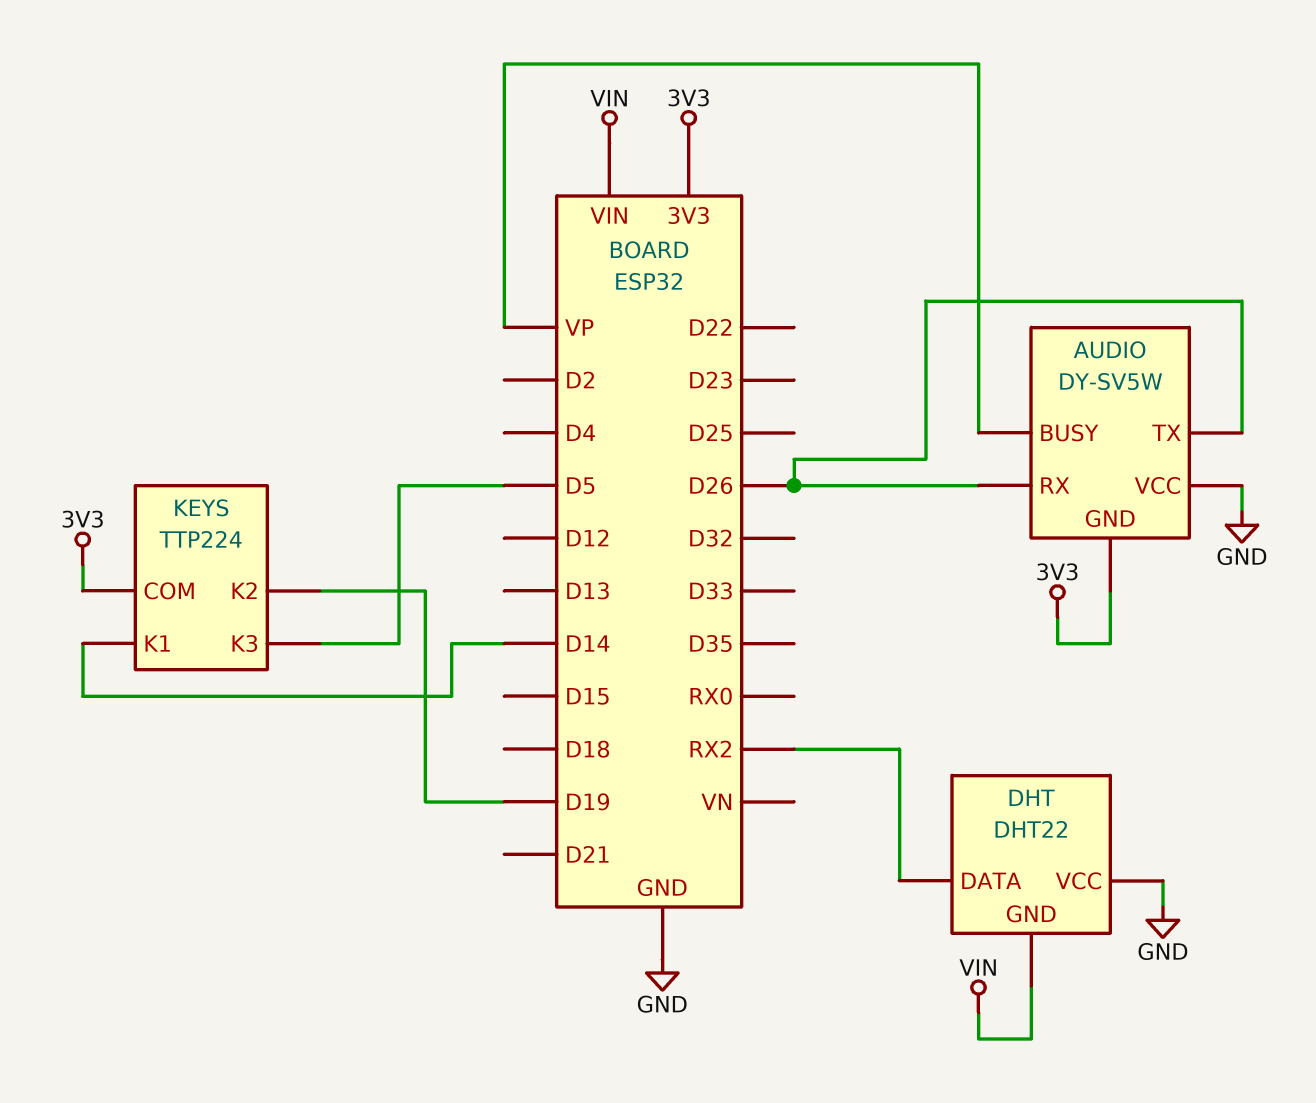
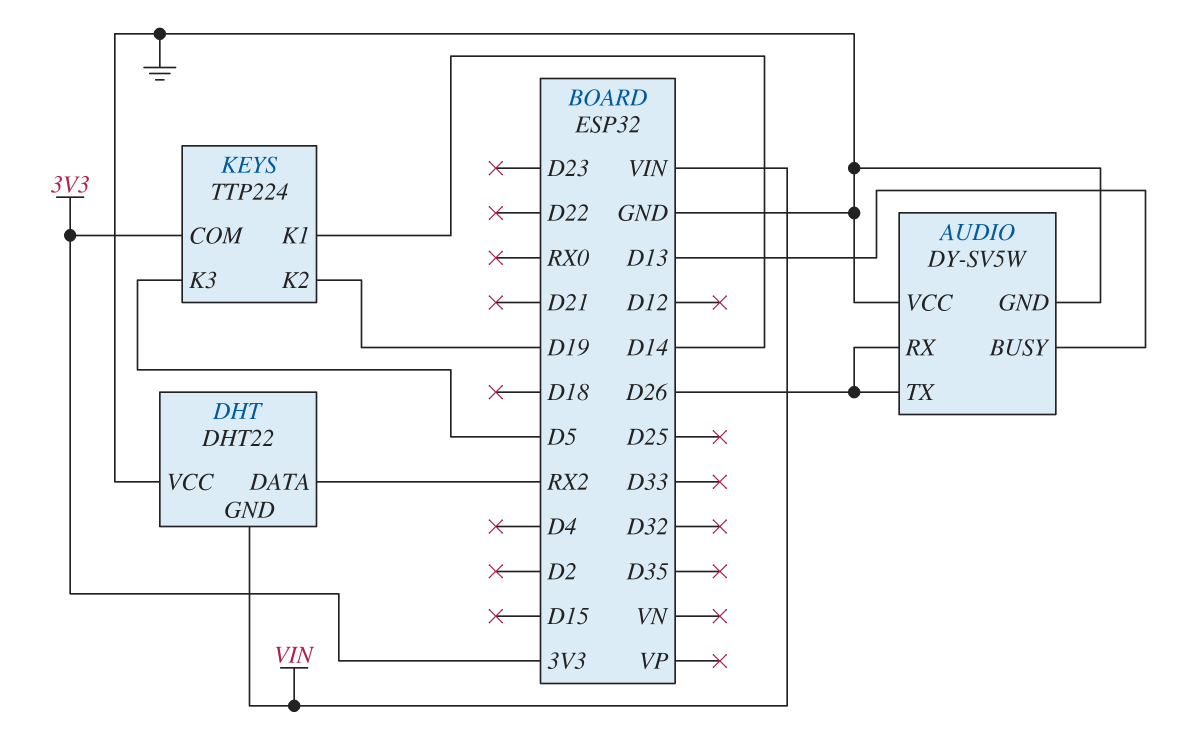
AUDIO pin BUSY: VP -> D13
AUDIO pin GND: 3V3 -> GND

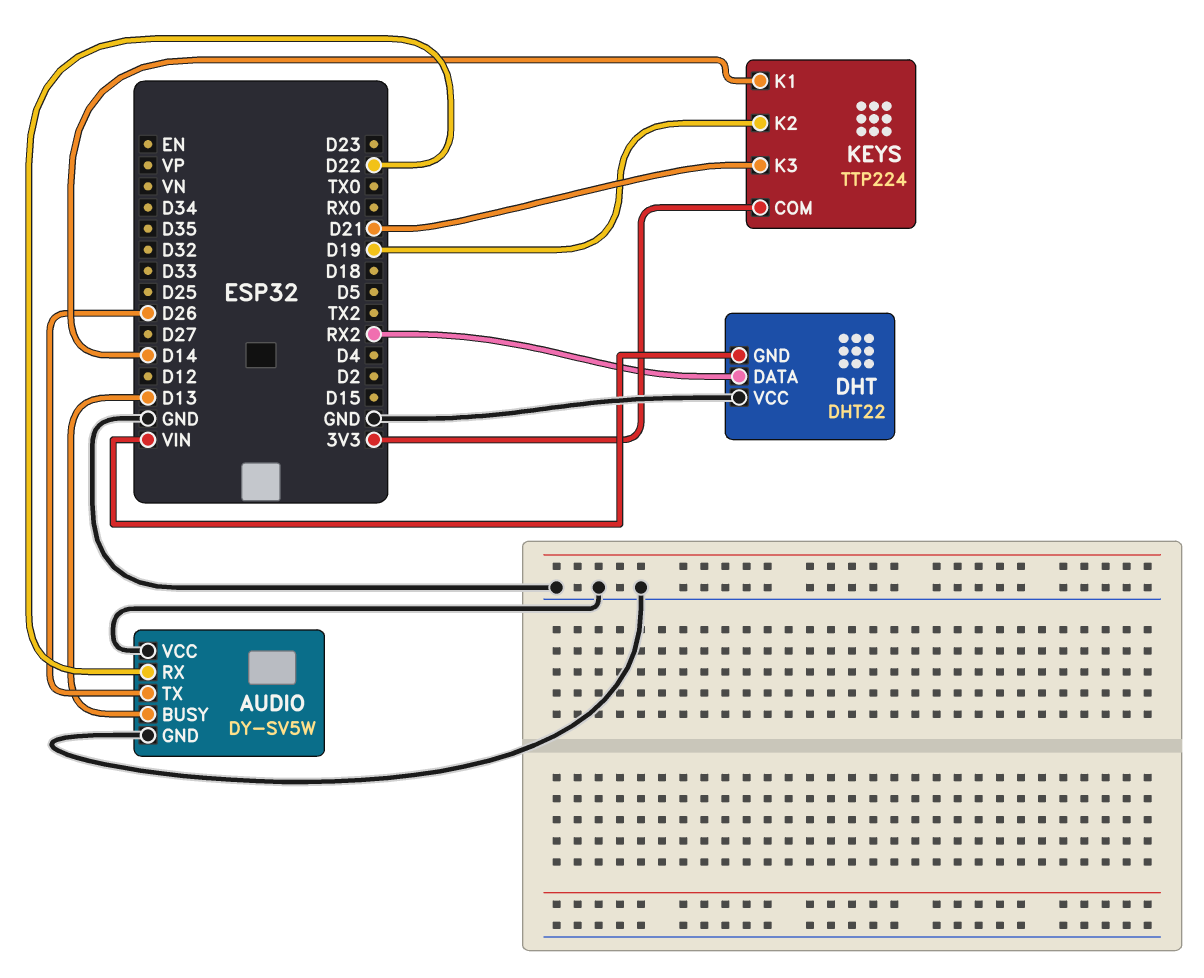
AUDIO pin RX: D26 -> D22
KEYS pin K3: D5 -> D21

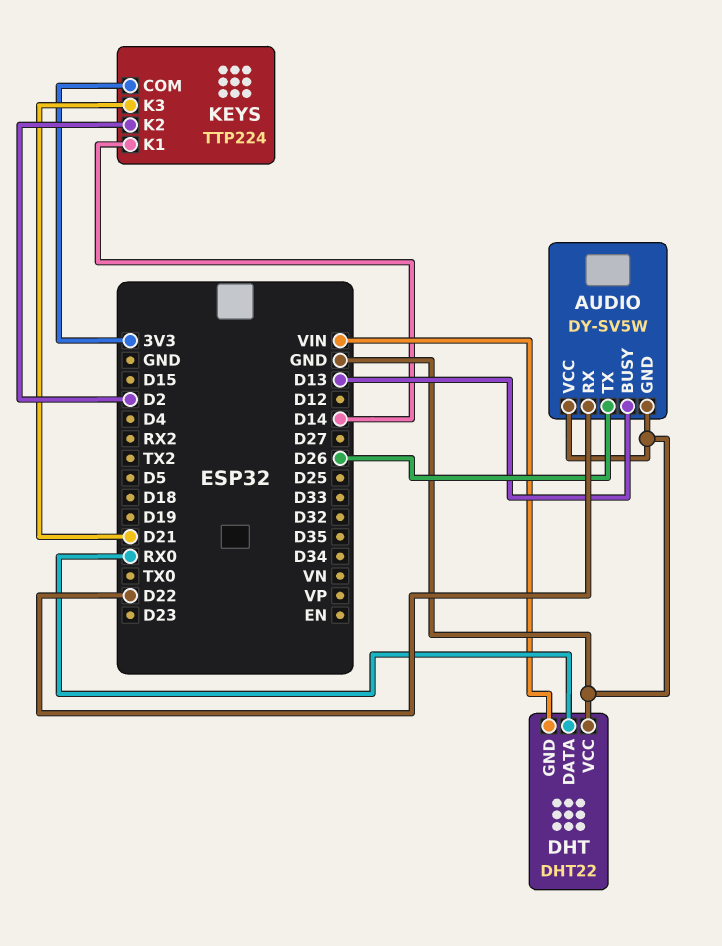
DHT pin DATA: RX2 -> RX0
KEYS pin K2: D19 -> D2

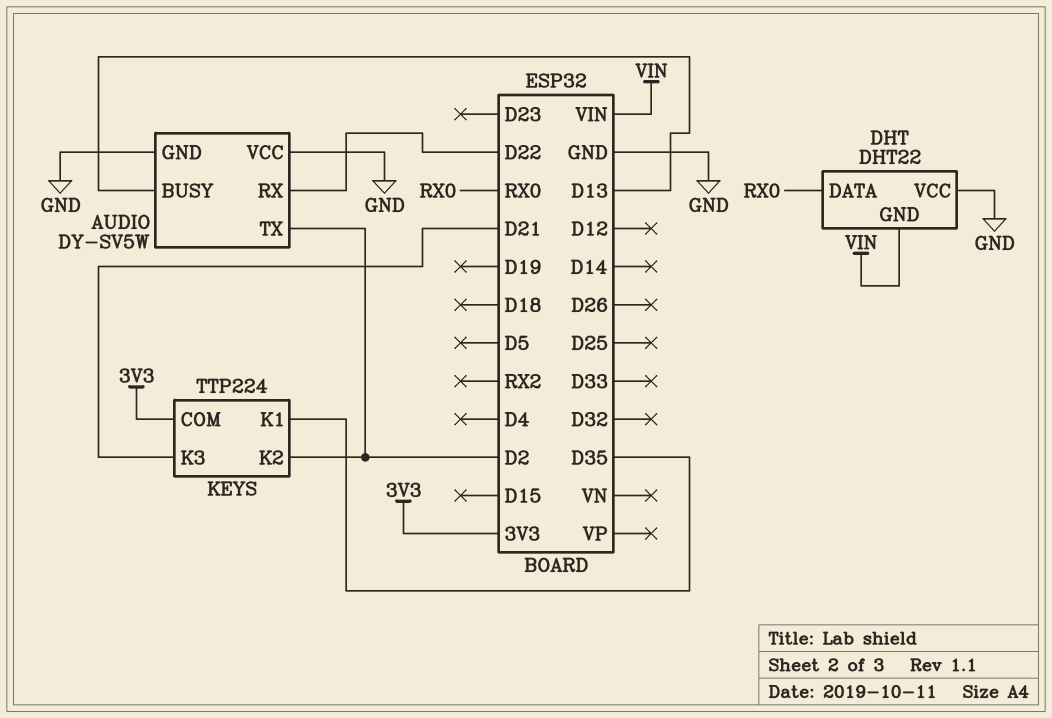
AUDIO pin TX: D26 -> D2
KEYS pin K1: D14 -> D35

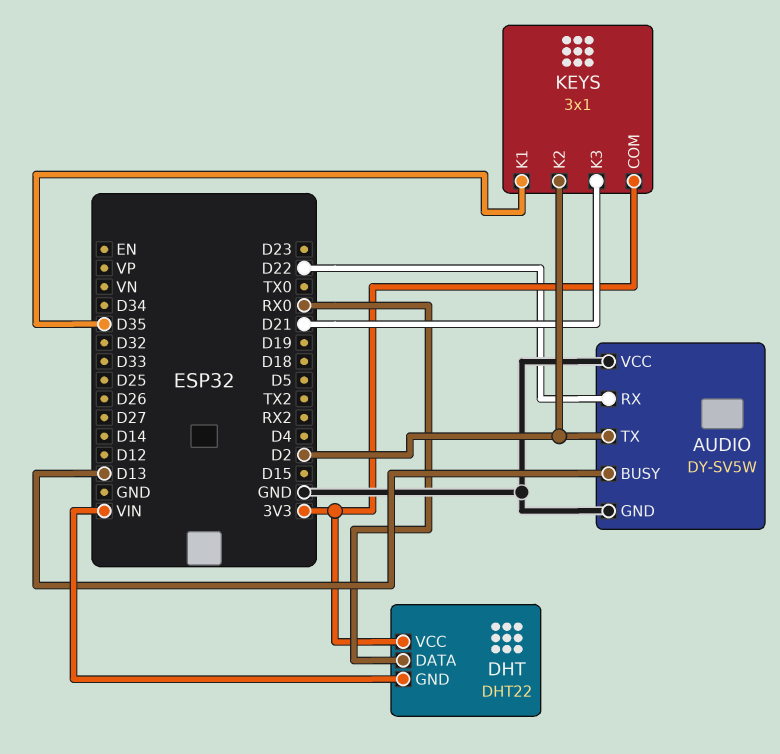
DHT pin VCC: GND -> 3V3
KEYS: TTP224 -> 3x1

